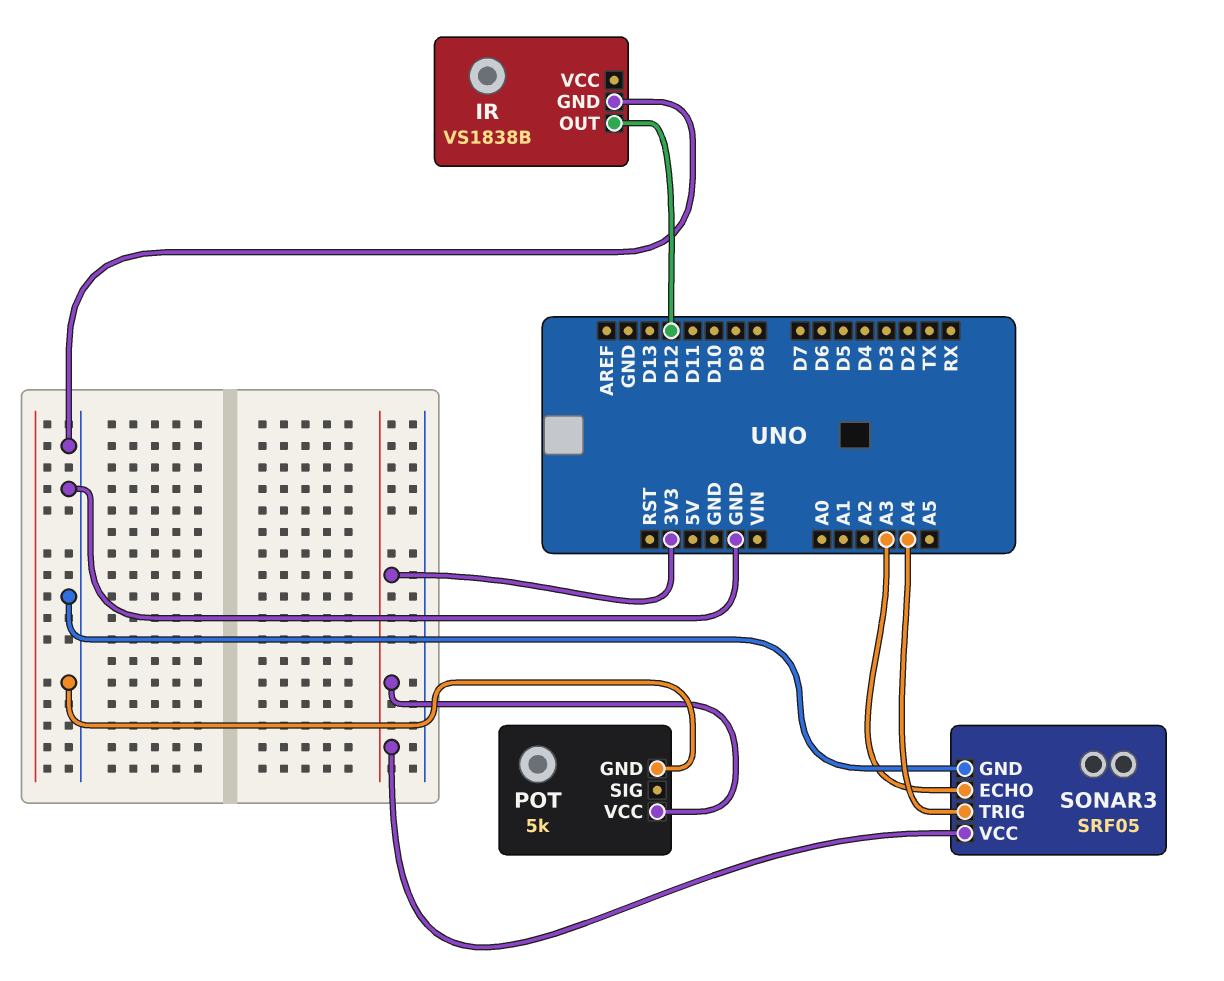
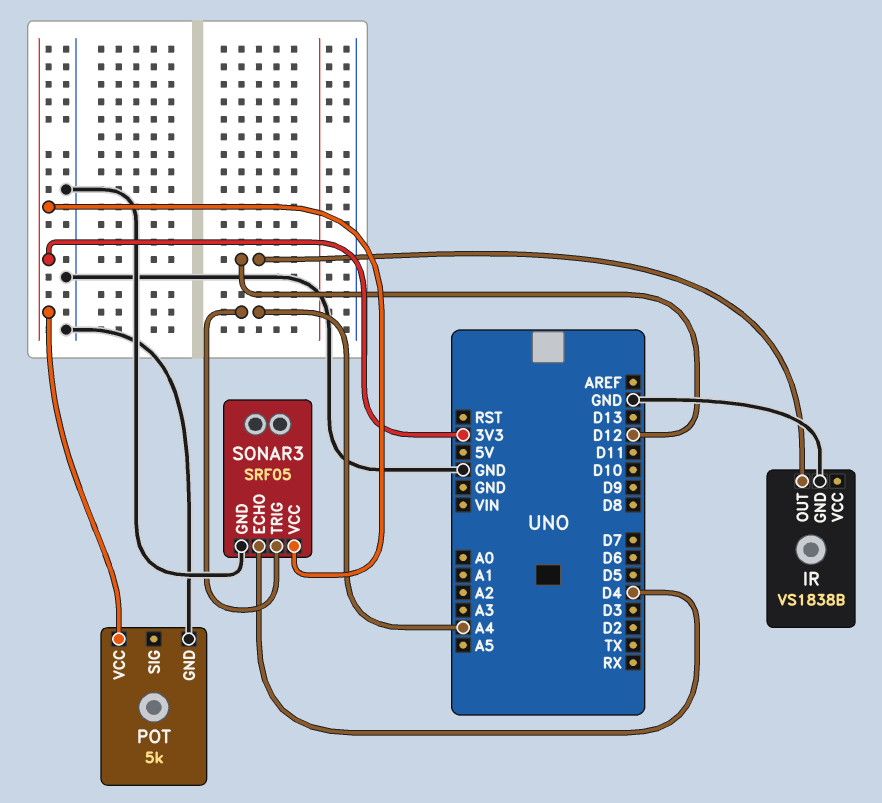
SONAR3 pin ECHO: A3 -> D4

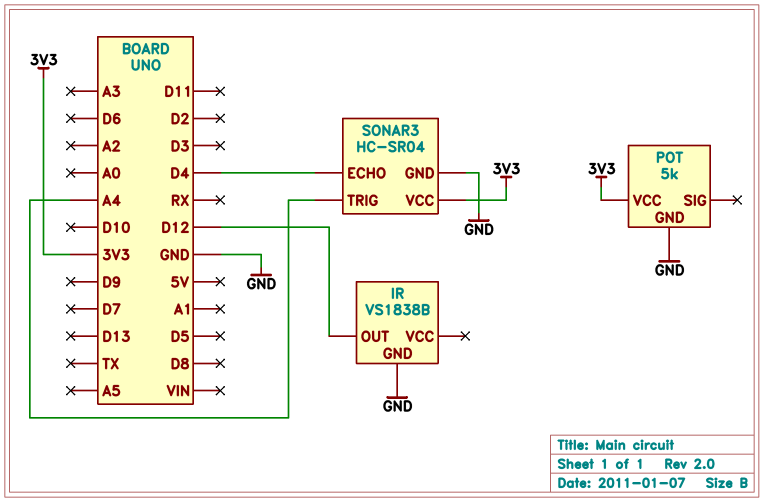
SONAR3: SRF05 -> HC-SR04

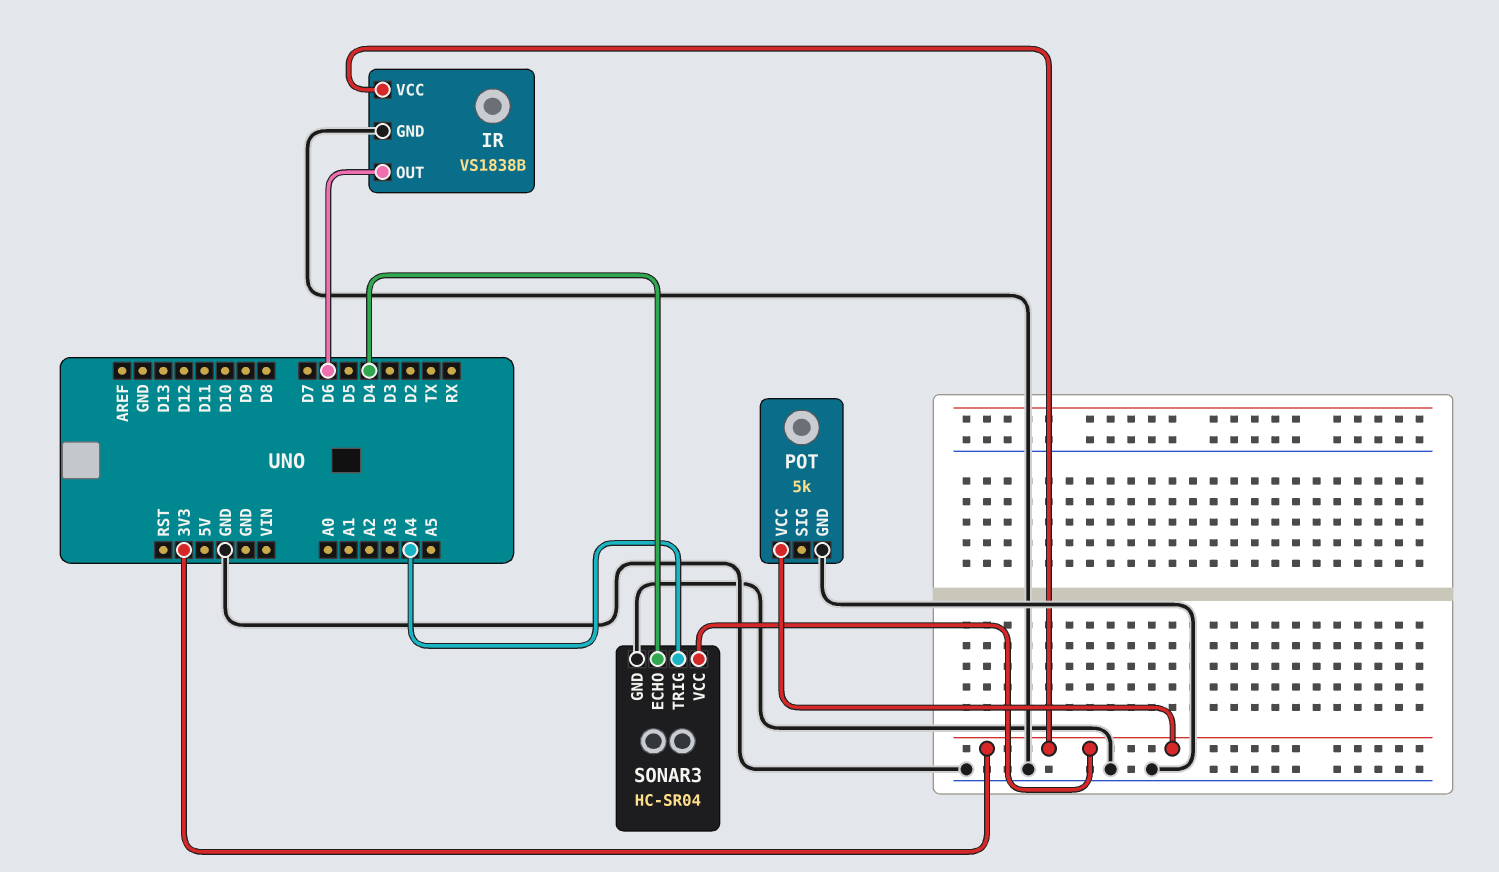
IR pin OUT: D12 -> D6
IR pin VCC: none -> 3V3

